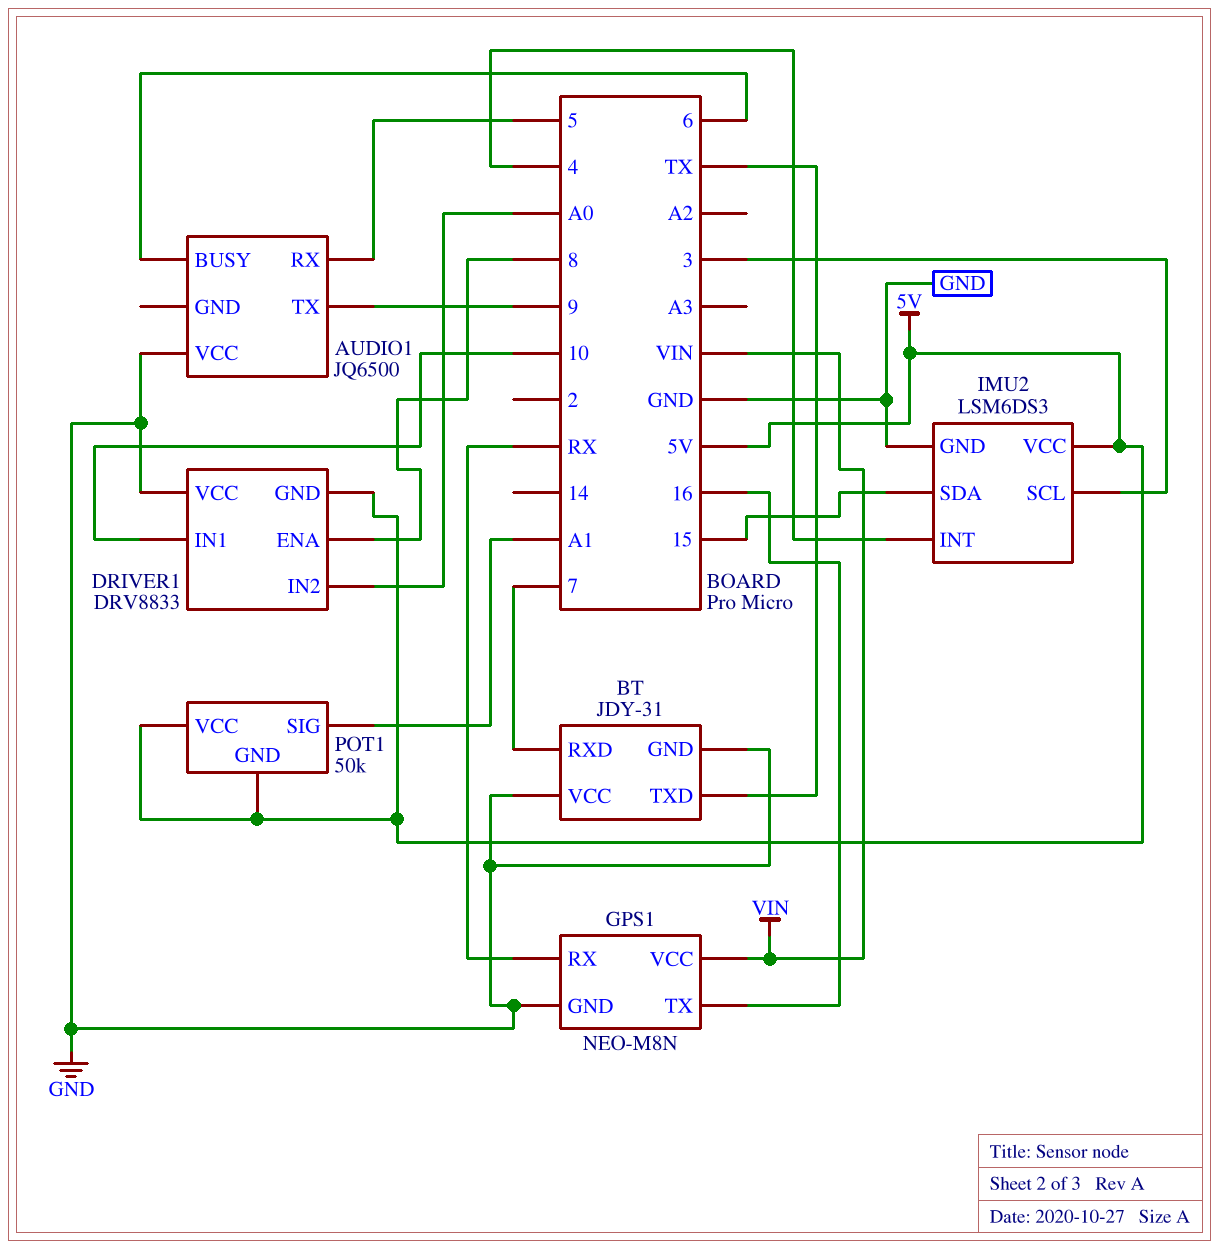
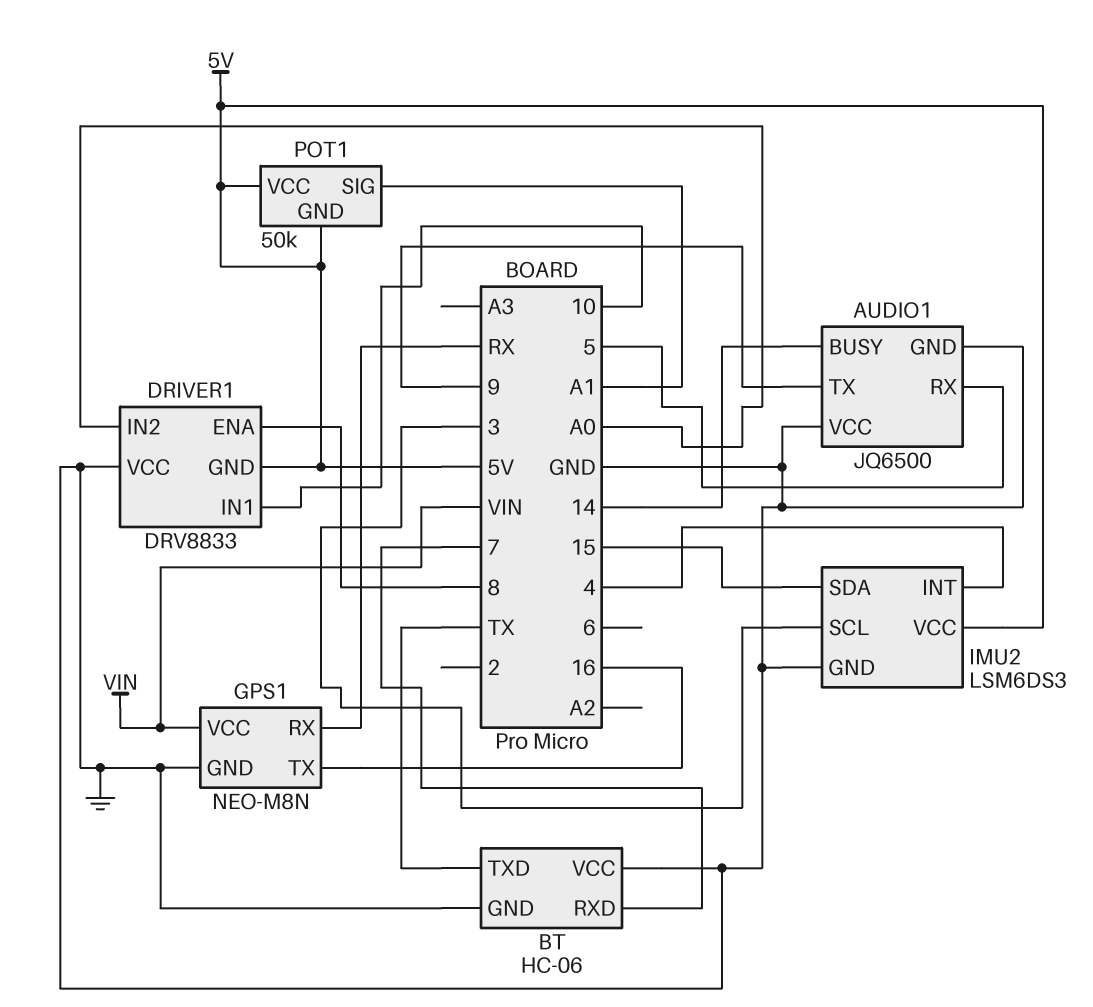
AUDIO1 pin BUSY: 6 -> 14
AUDIO1 pin GND: none -> GND
BT: JDY-31 -> HC-06

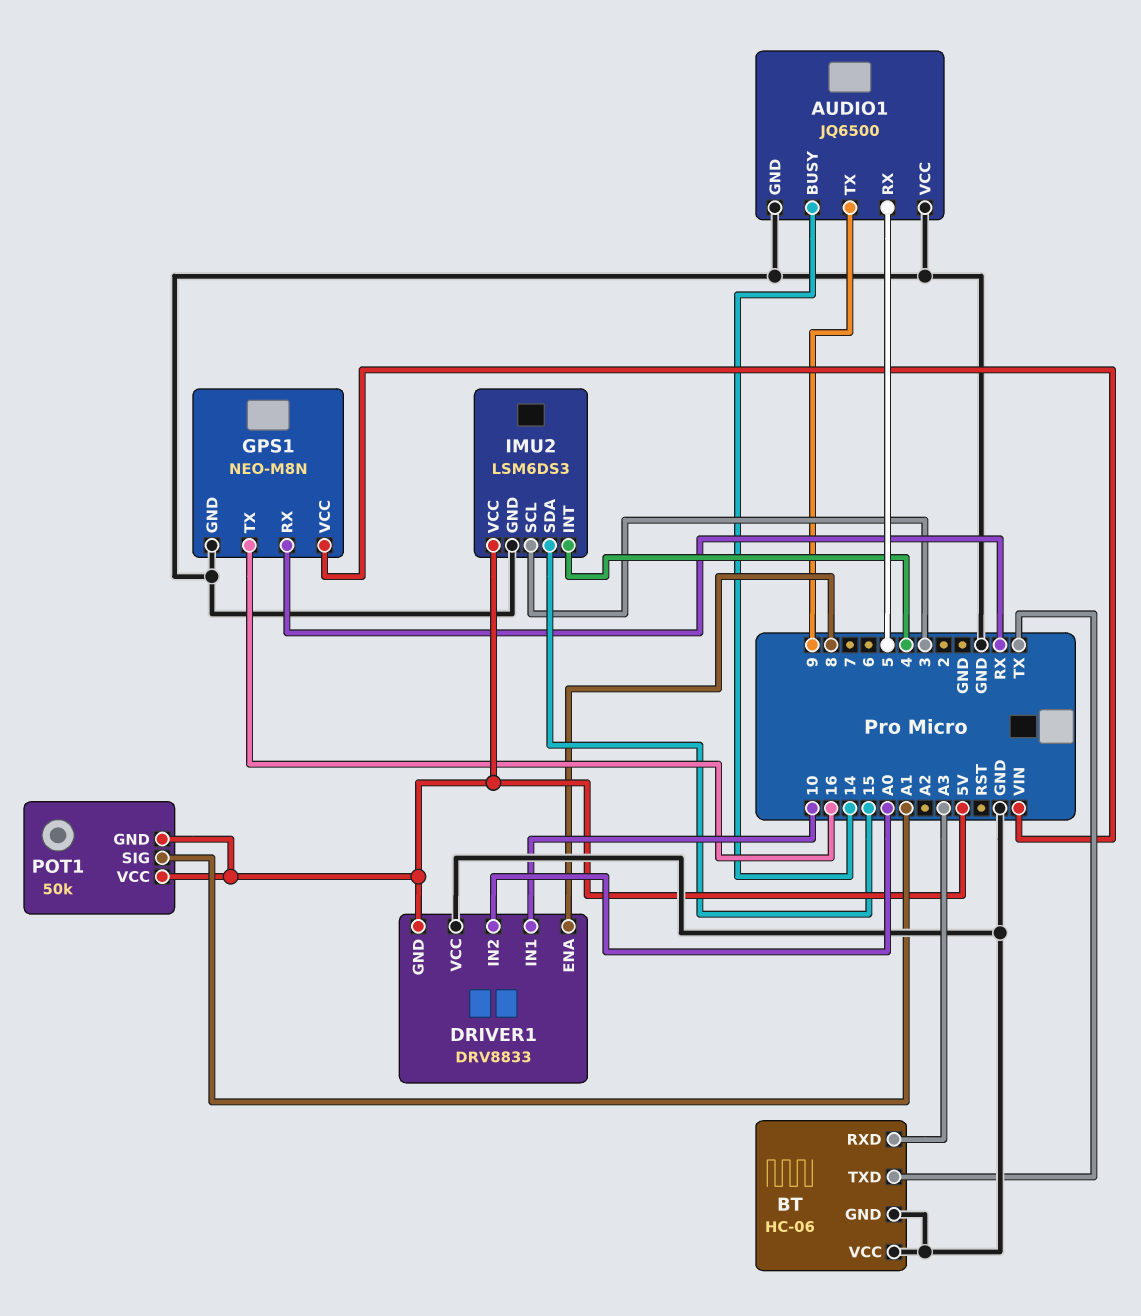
BT pin RXD: 7 -> A3

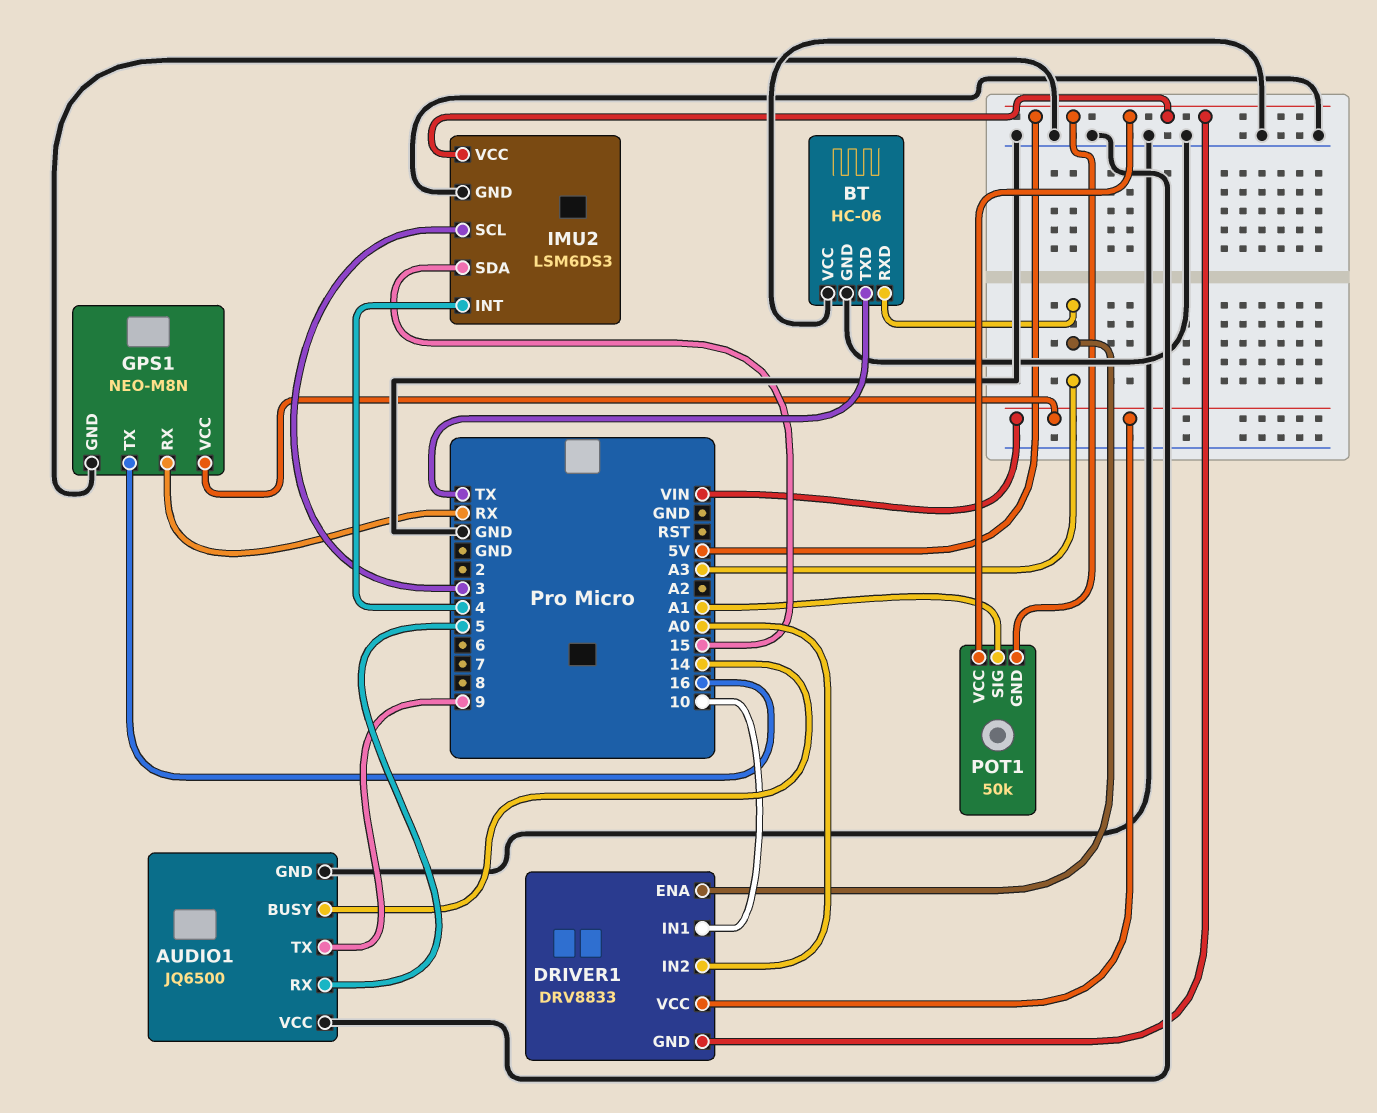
DRIVER1 pin ENA: 8 -> A3
DRIVER1 pin VCC: GND -> VIN

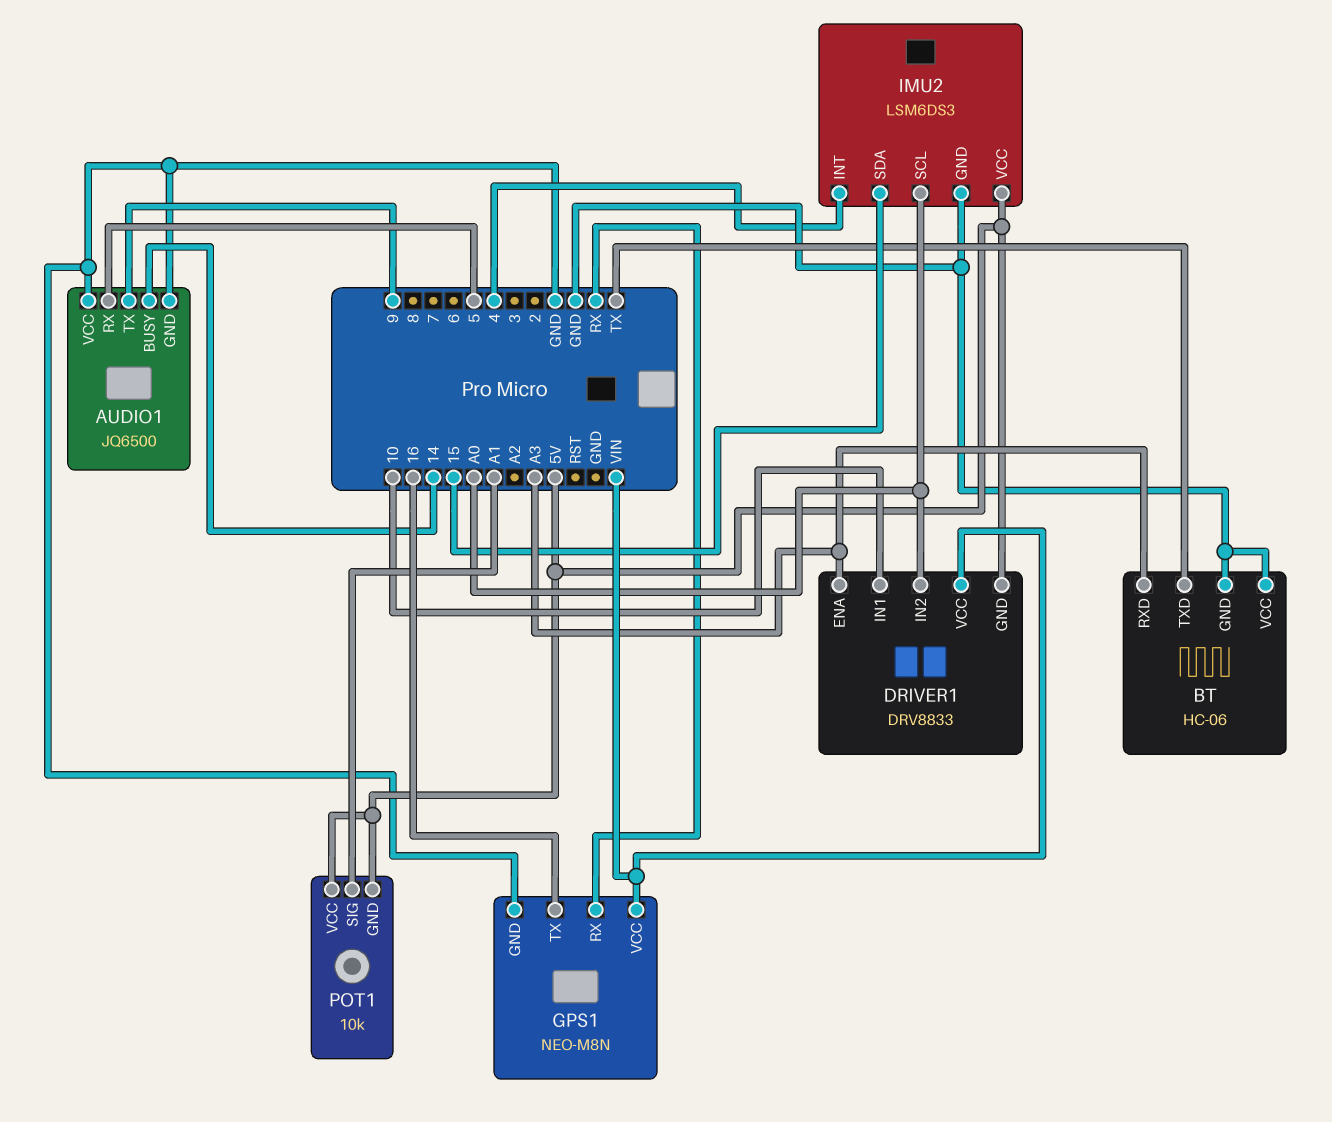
IMU2 pin SCL: 3 -> A0
POT1: 50k -> 10k

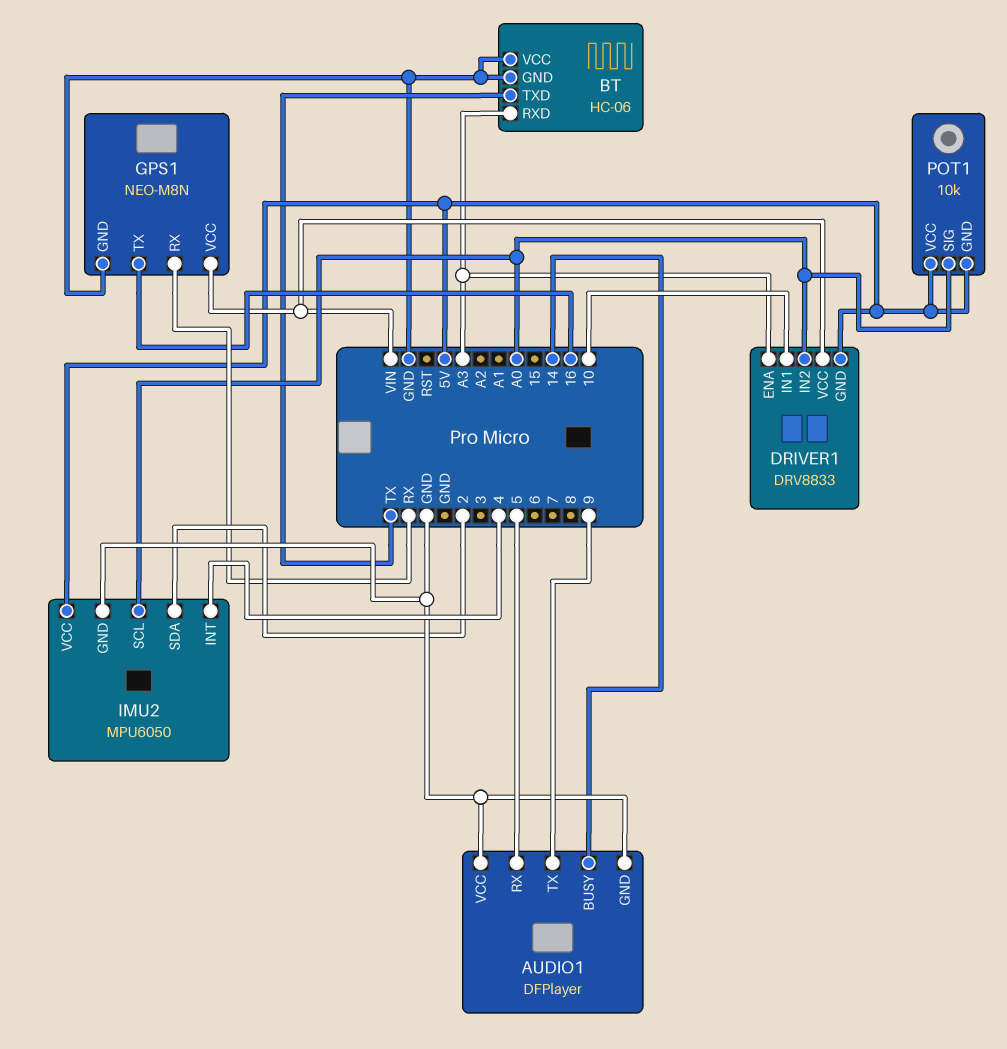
AUDIO1: JQ6500 -> DFPlayer
IMU2: LSM6DS3 -> MPU6050
IMU2 pin SDA: 15 -> 2
POT1 pin SIG: A1 -> A0

